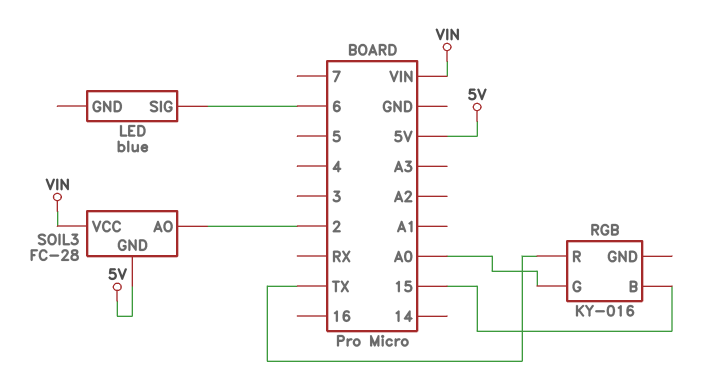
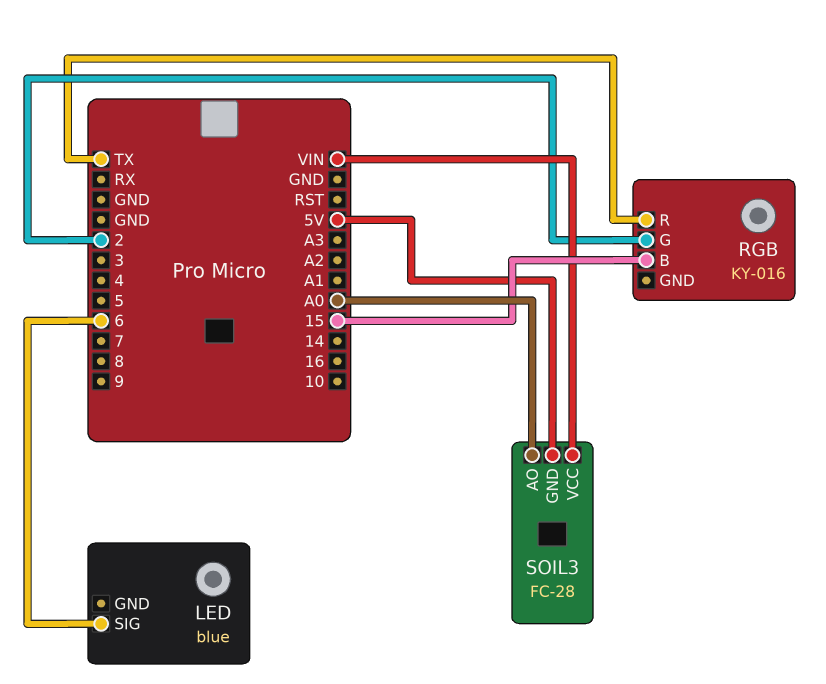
RGB pin G: A0 -> 2
SOIL3 pin AO: 2 -> A0

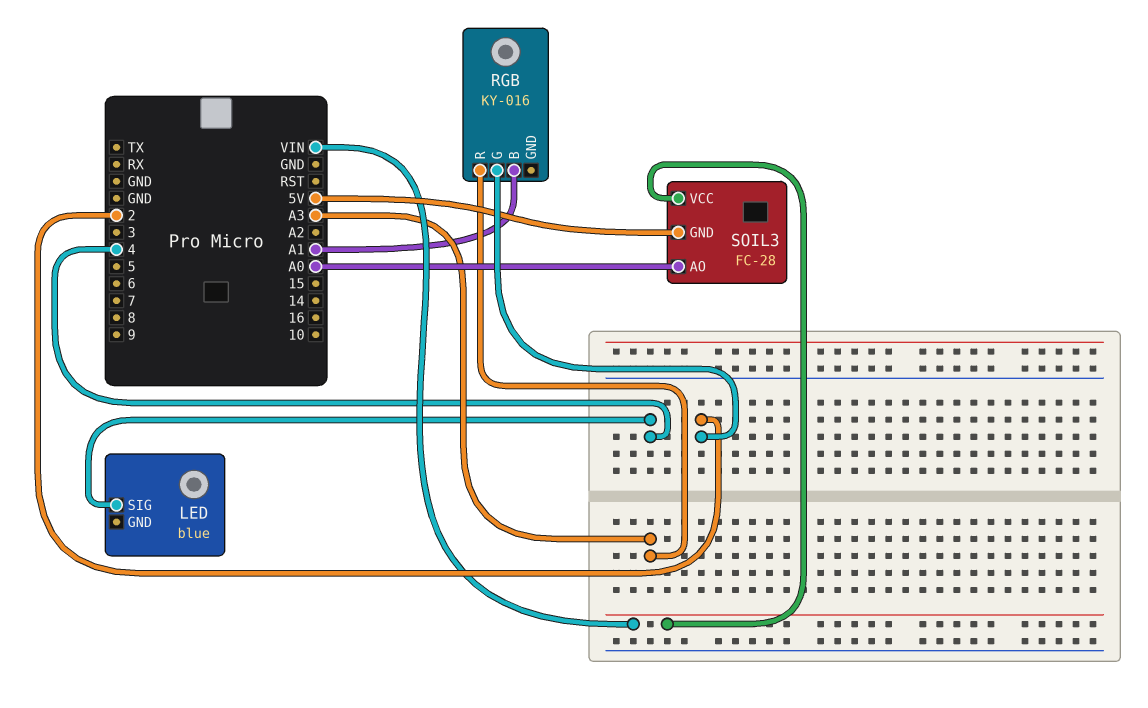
LED pin SIG: 6 -> 4
RGB pin B: 15 -> A1
RGB pin R: TX -> A3

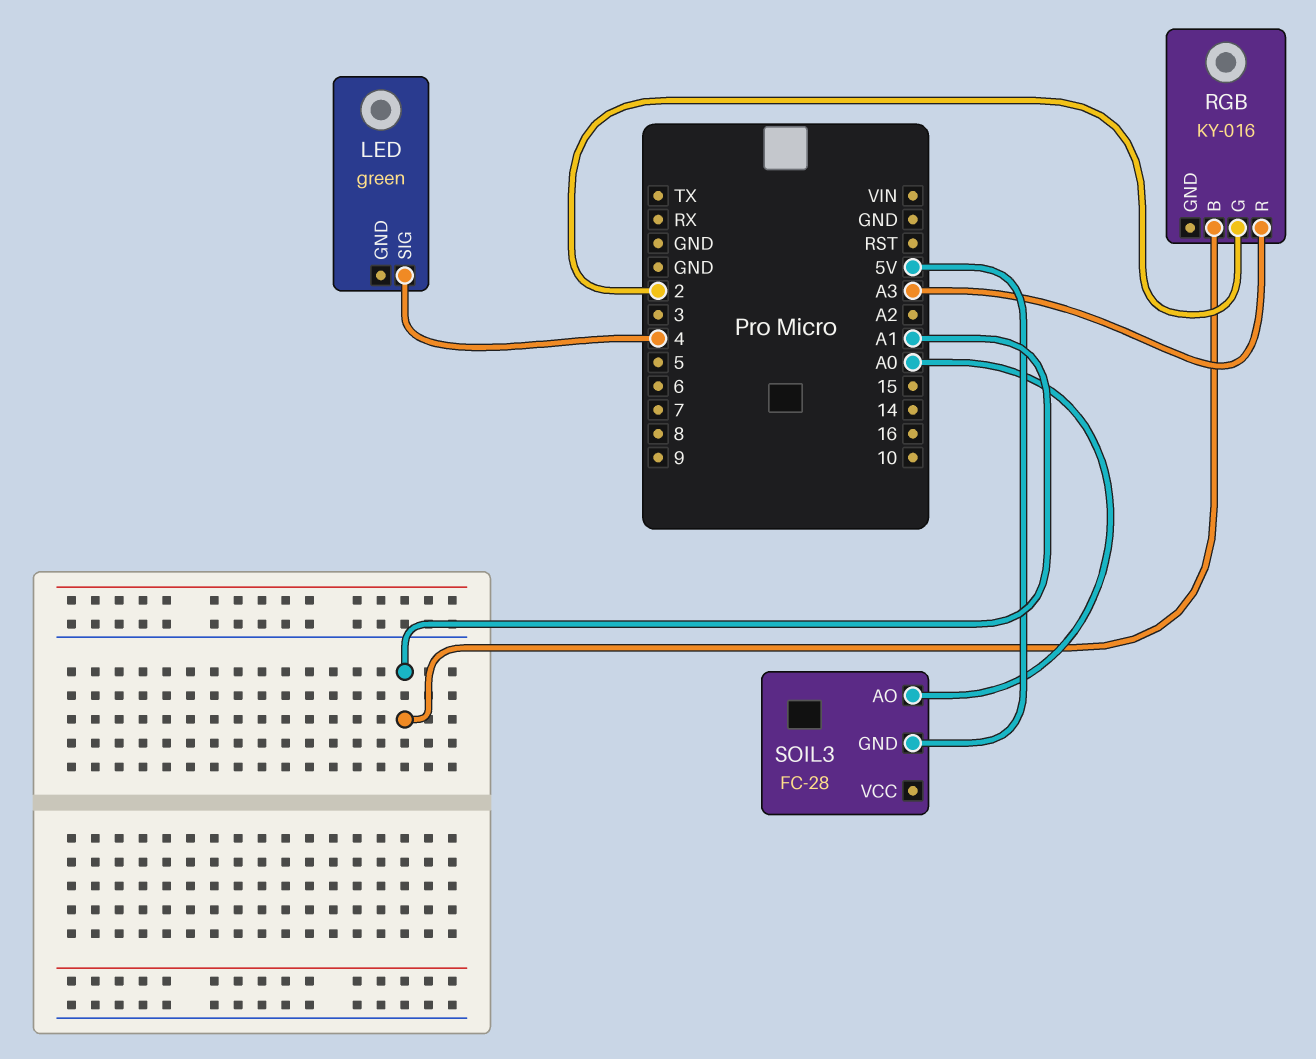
LED: blue -> green
SOIL3 pin VCC: VIN -> none

